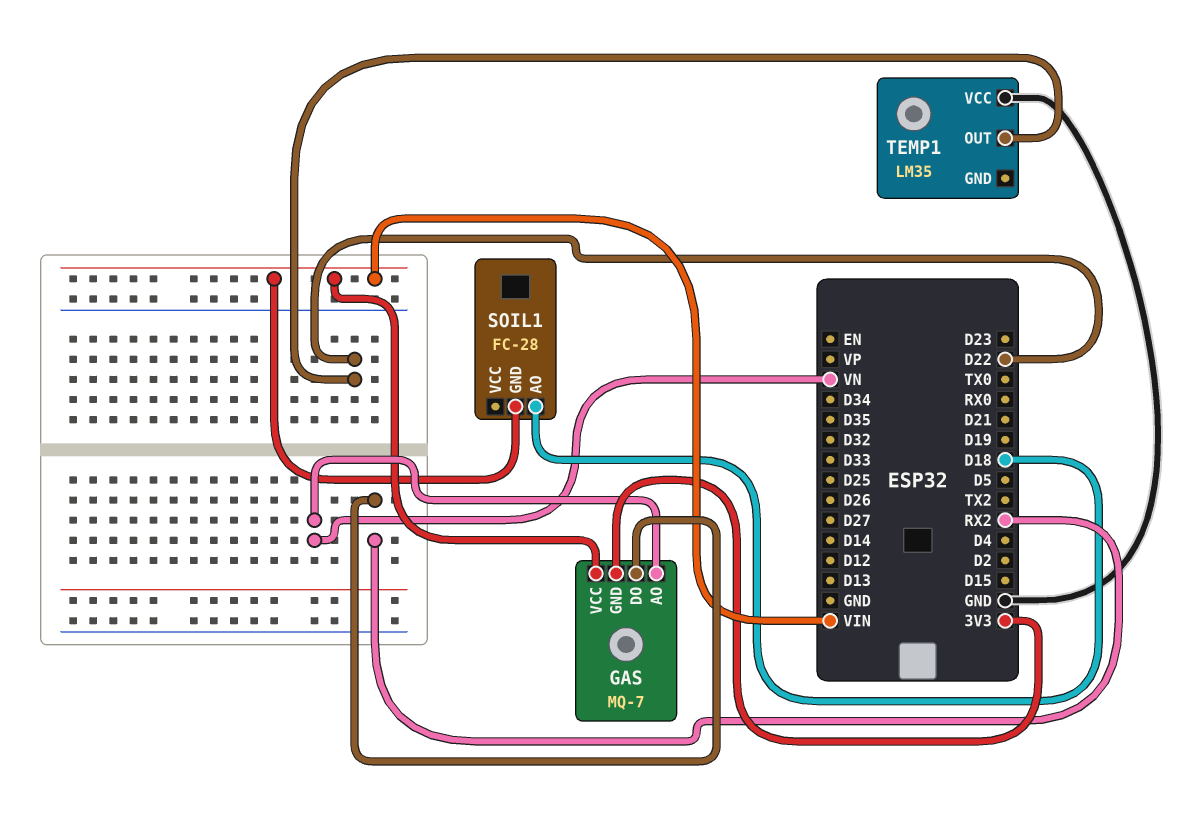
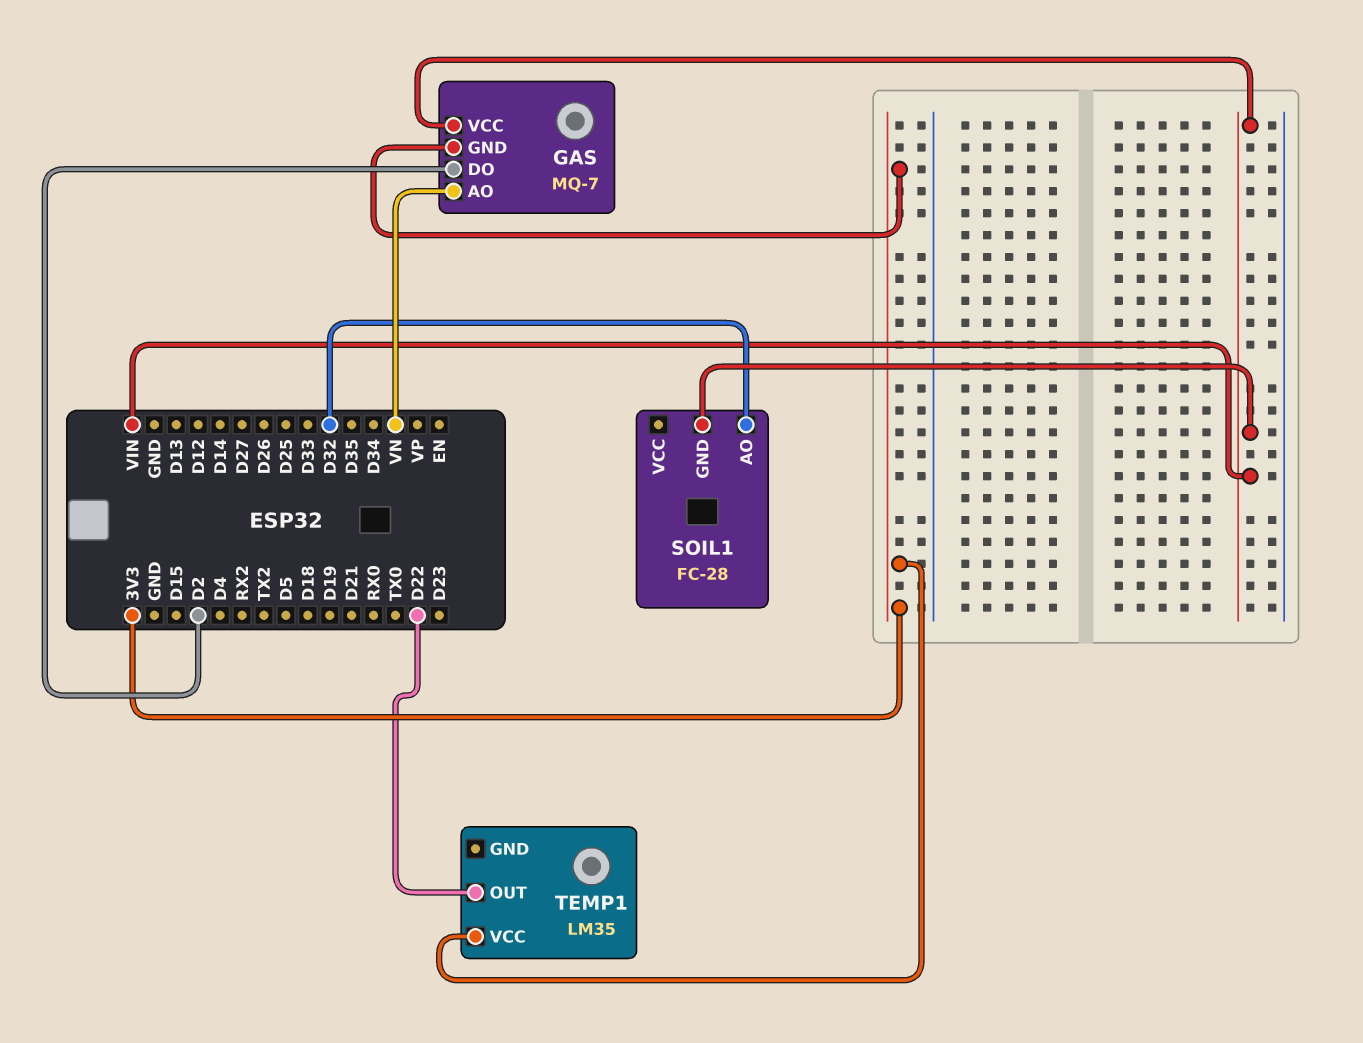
GAS pin DO: RX2 -> D2
SOIL1 pin AO: D18 -> D32
TEMP1 pin VCC: GND -> 3V3

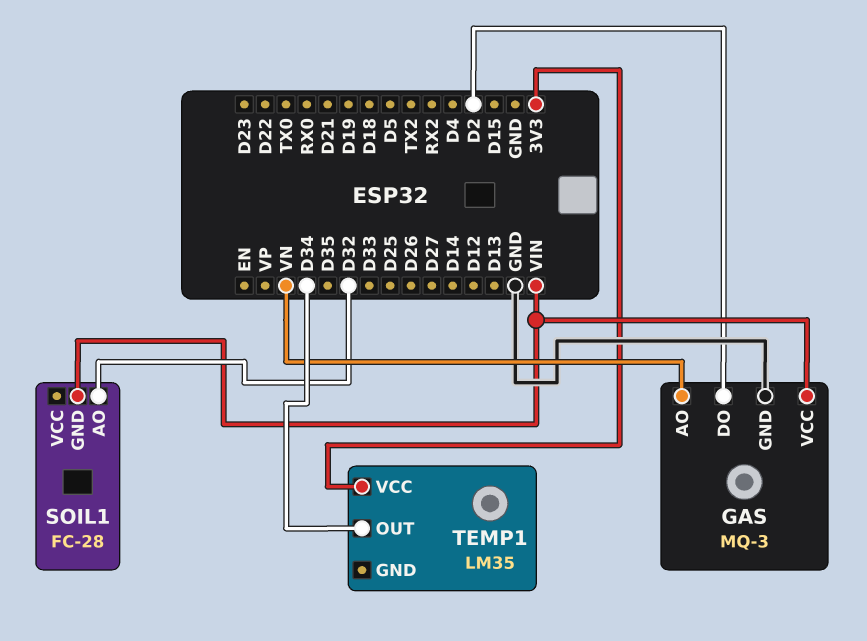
GAS: MQ-7 -> MQ-3
GAS pin GND: 3V3 -> GND
TEMP1 pin OUT: D22 -> D34

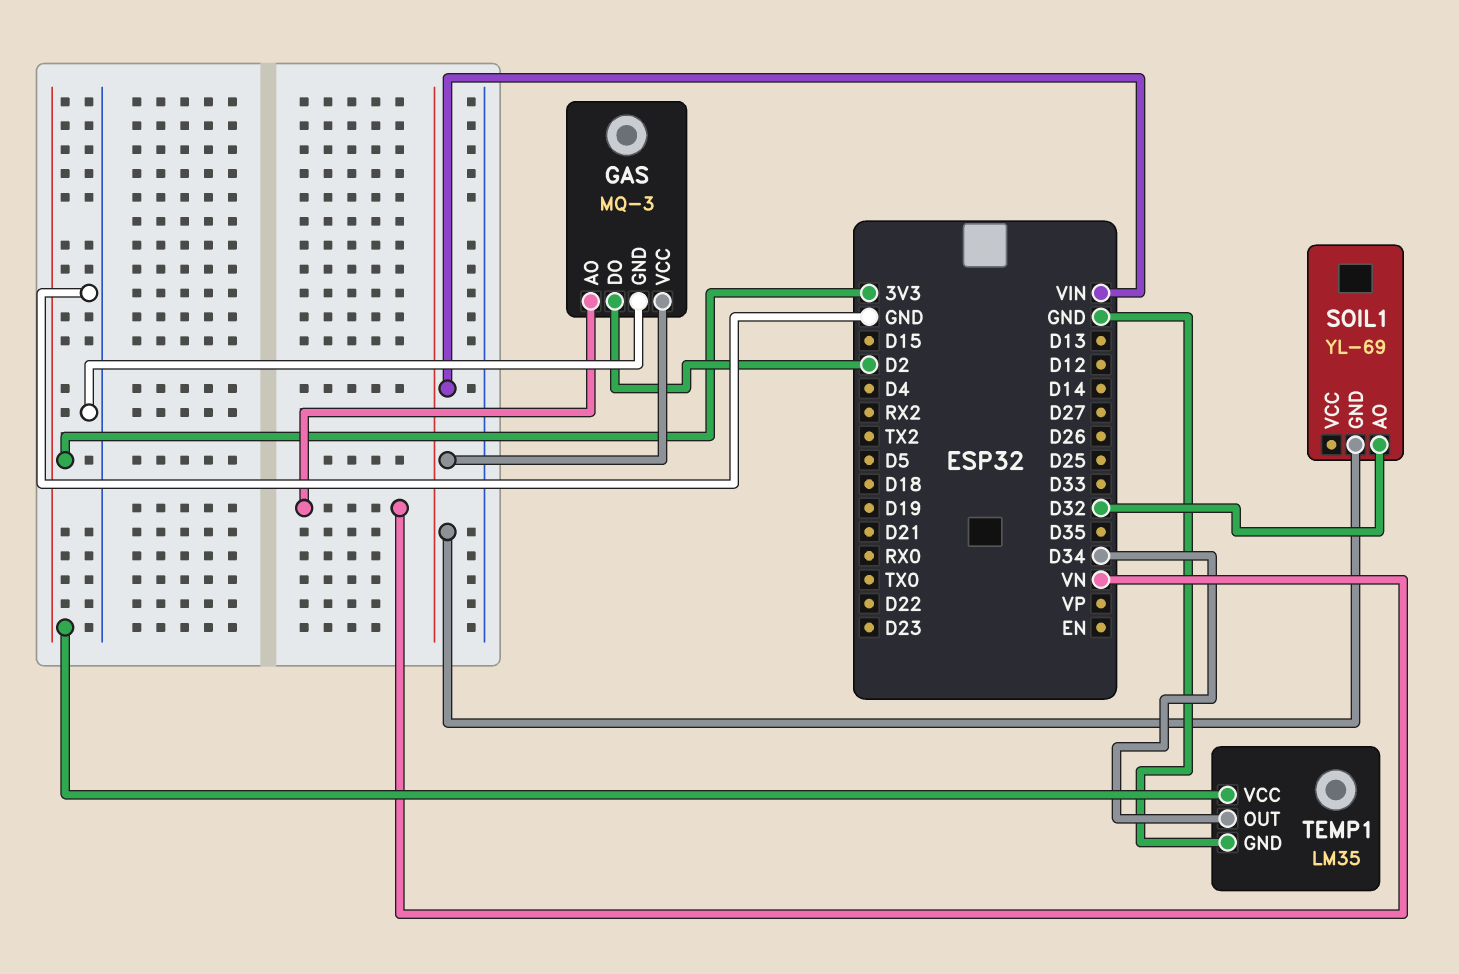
SOIL1: FC-28 -> YL-69
TEMP1 pin GND: none -> GND

